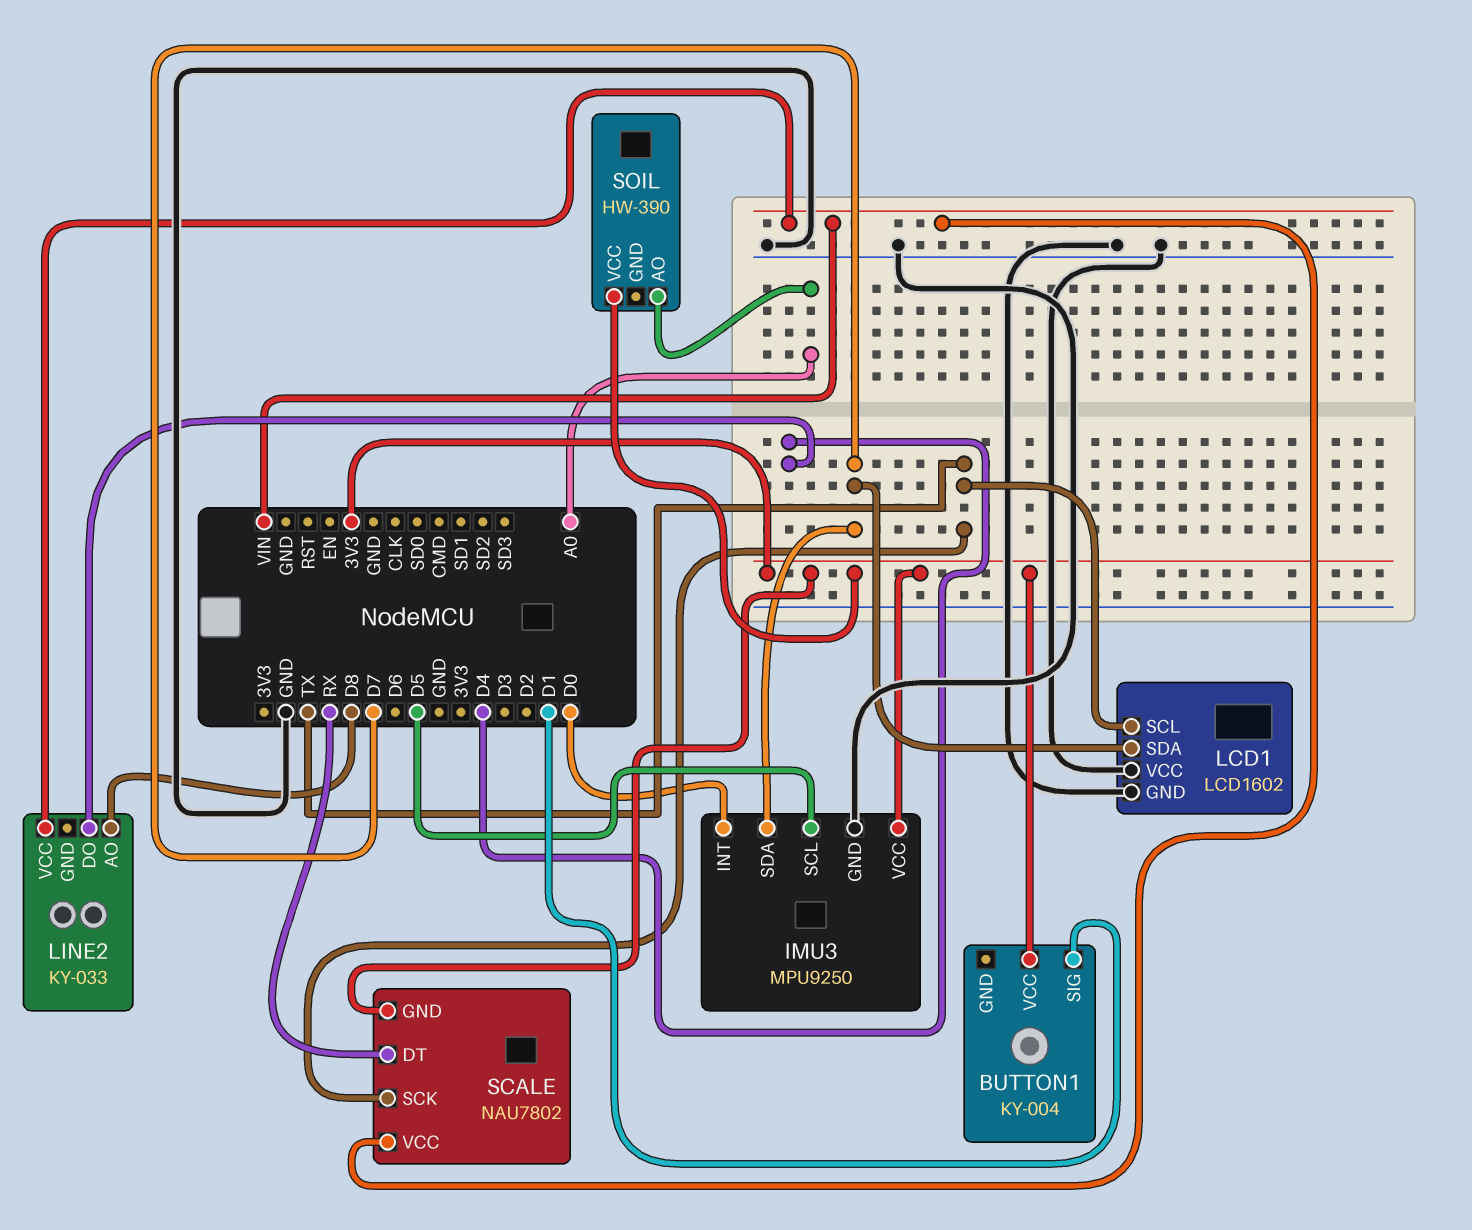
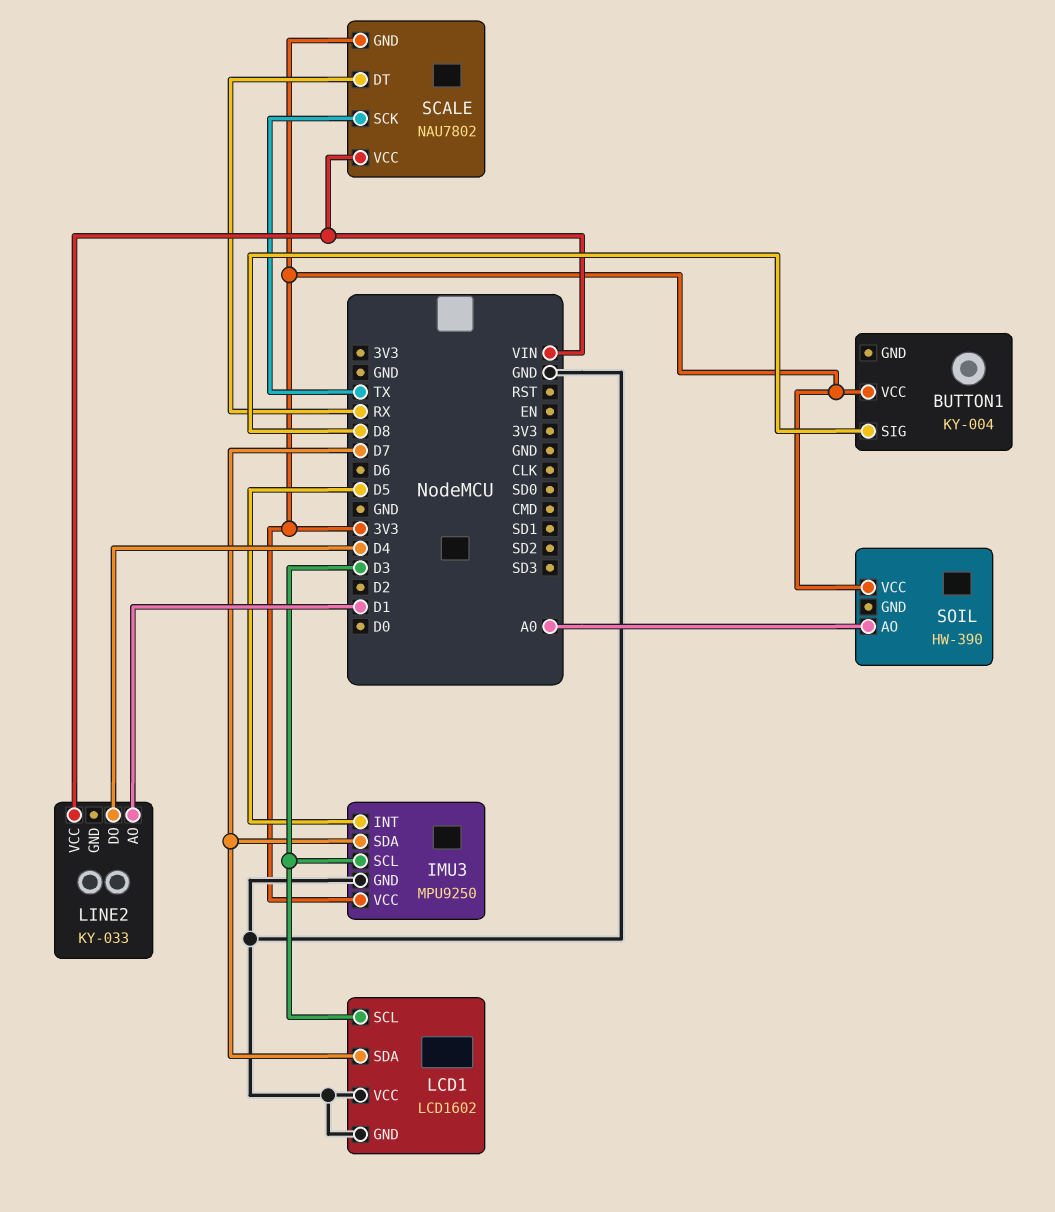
BUTTON1 pin SIG: D1 -> D8
IMU3 pin INT: D0 -> D5
IMU3 pin SCL: D5 -> D3
LCD1 pin SCL: TX -> D3
LINE2 pin AO: D8 -> D1

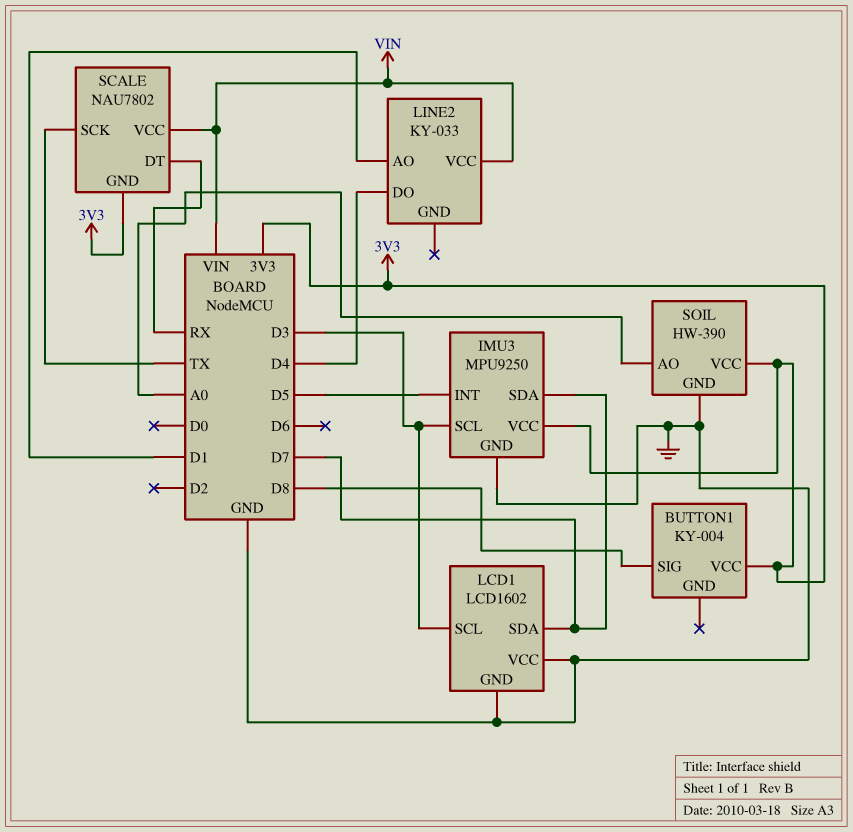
SOIL pin GND: none -> GND

